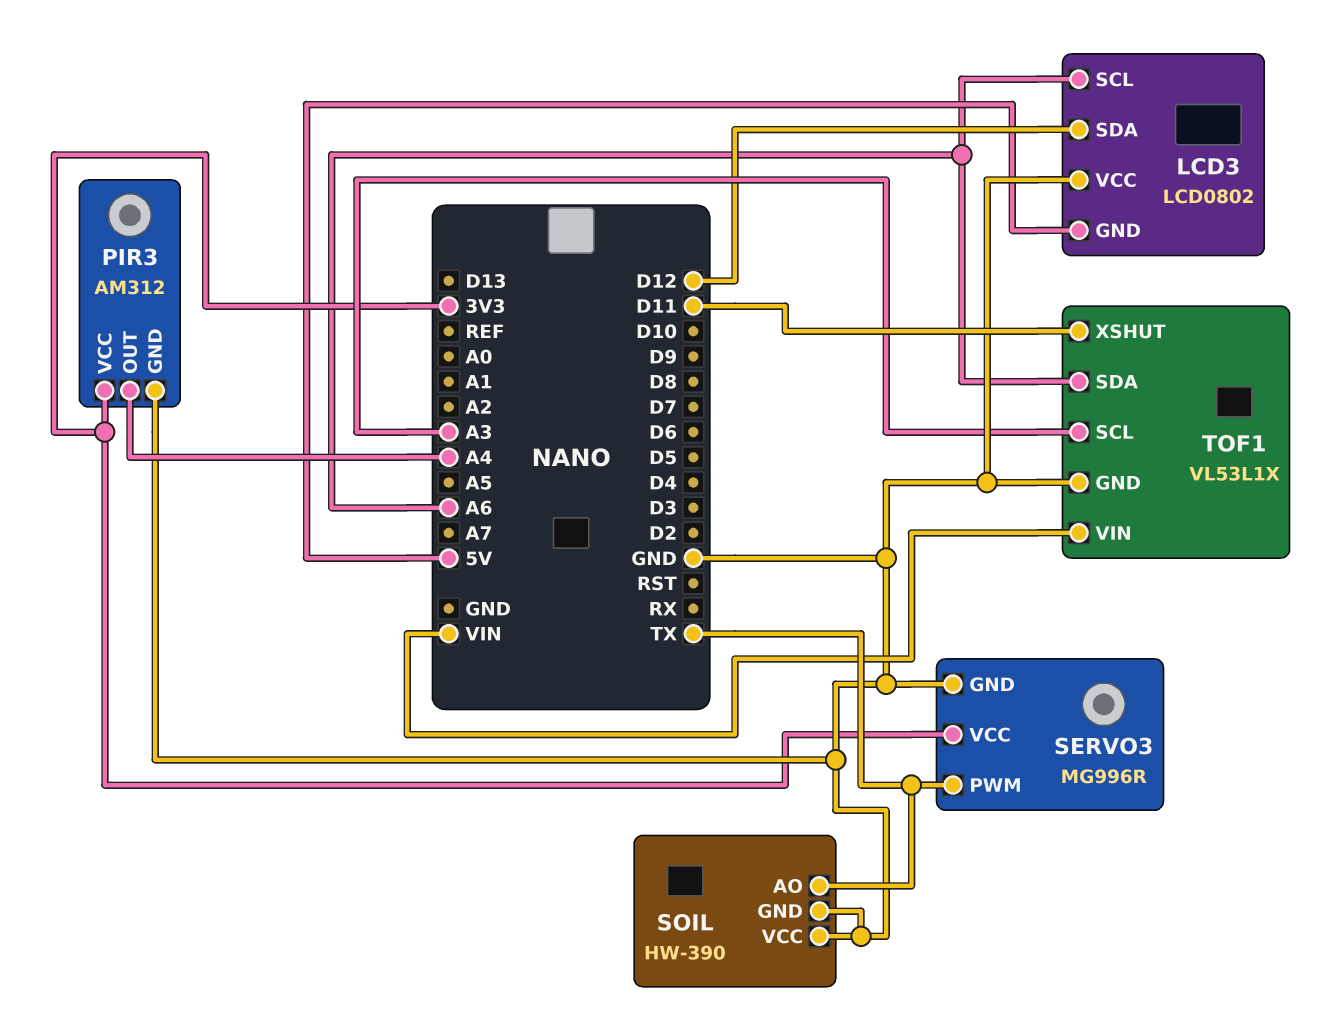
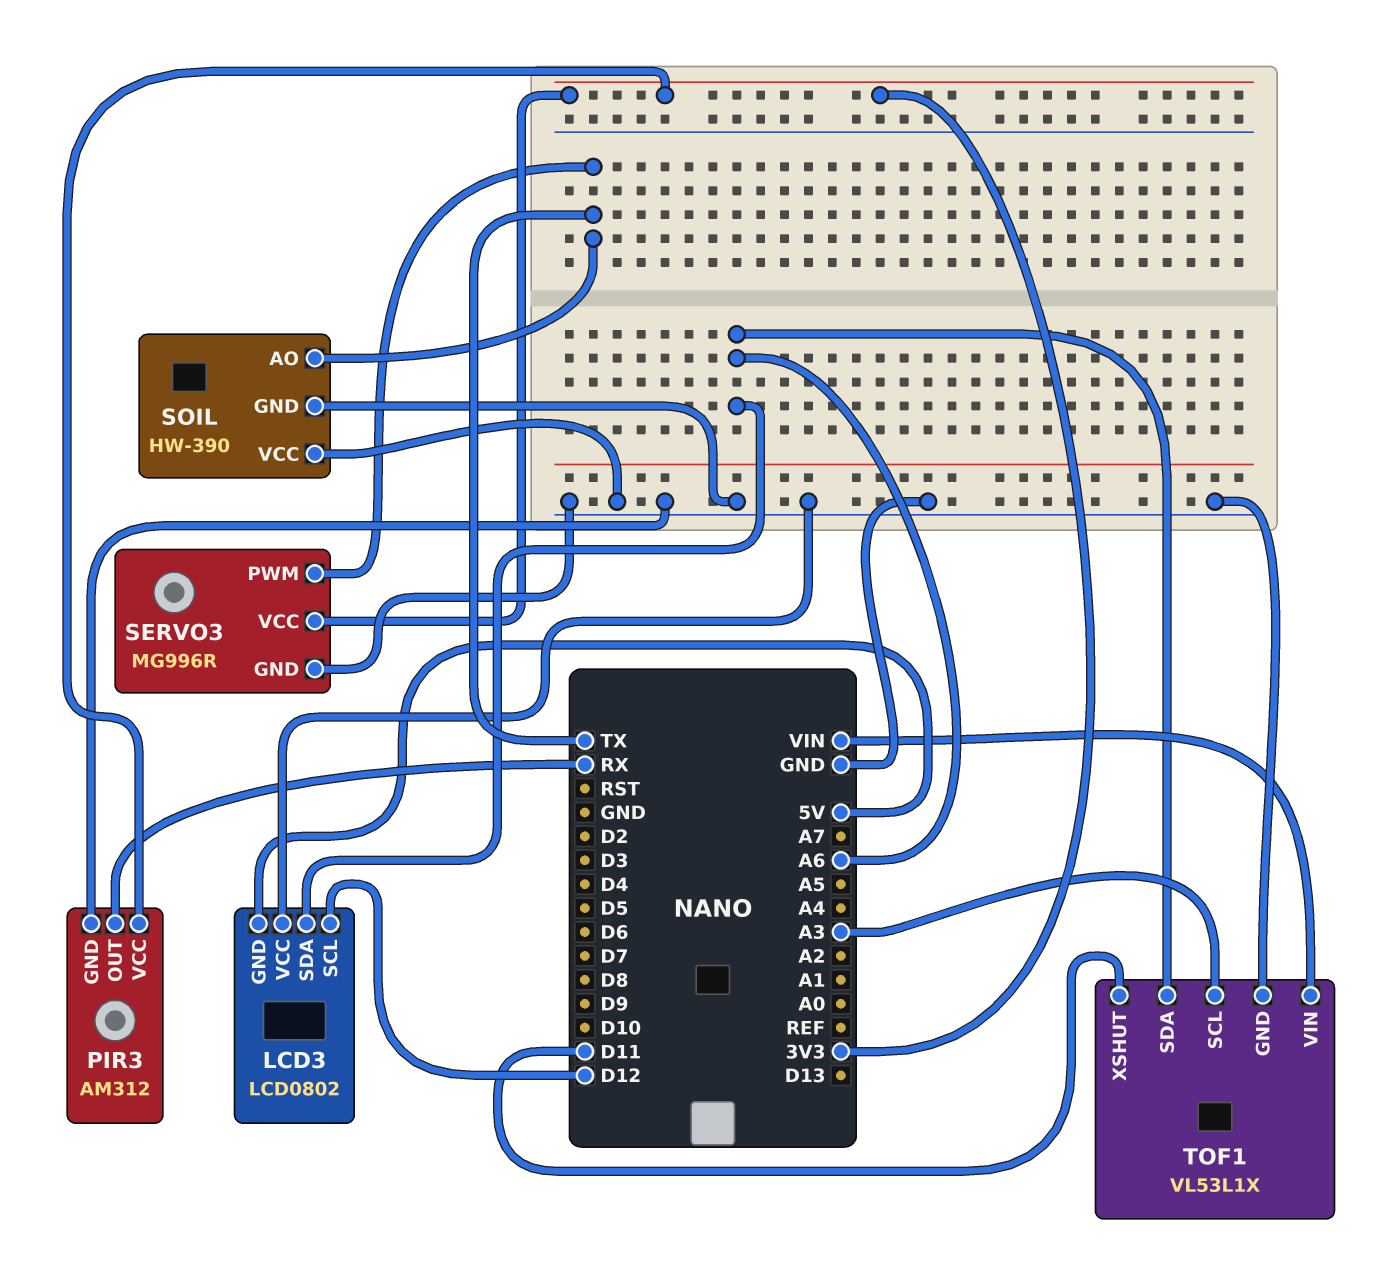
LCD3 pin SCL: A6 -> D12
LCD3 pin SDA: D12 -> A6
PIR3 pin OUT: A4 -> RX

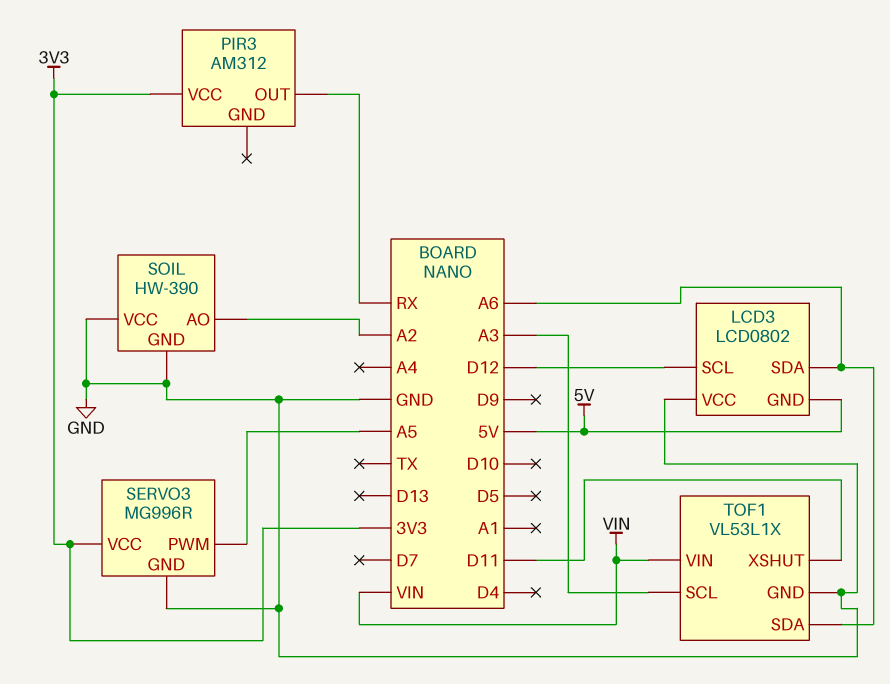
PIR3 pin GND: GND -> none
SERVO3 pin PWM: TX -> A5
SOIL pin AO: TX -> A2

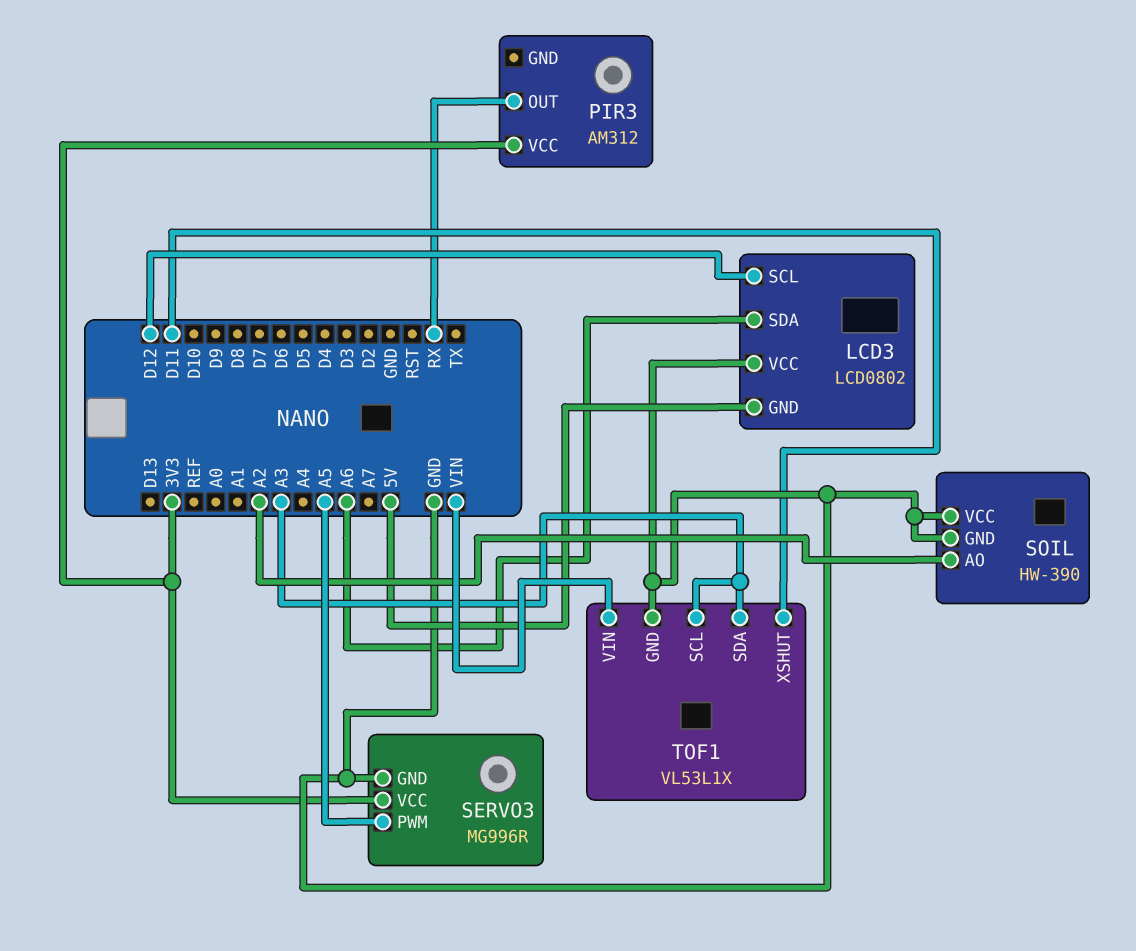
TOF1 pin SDA: A6 -> A3

